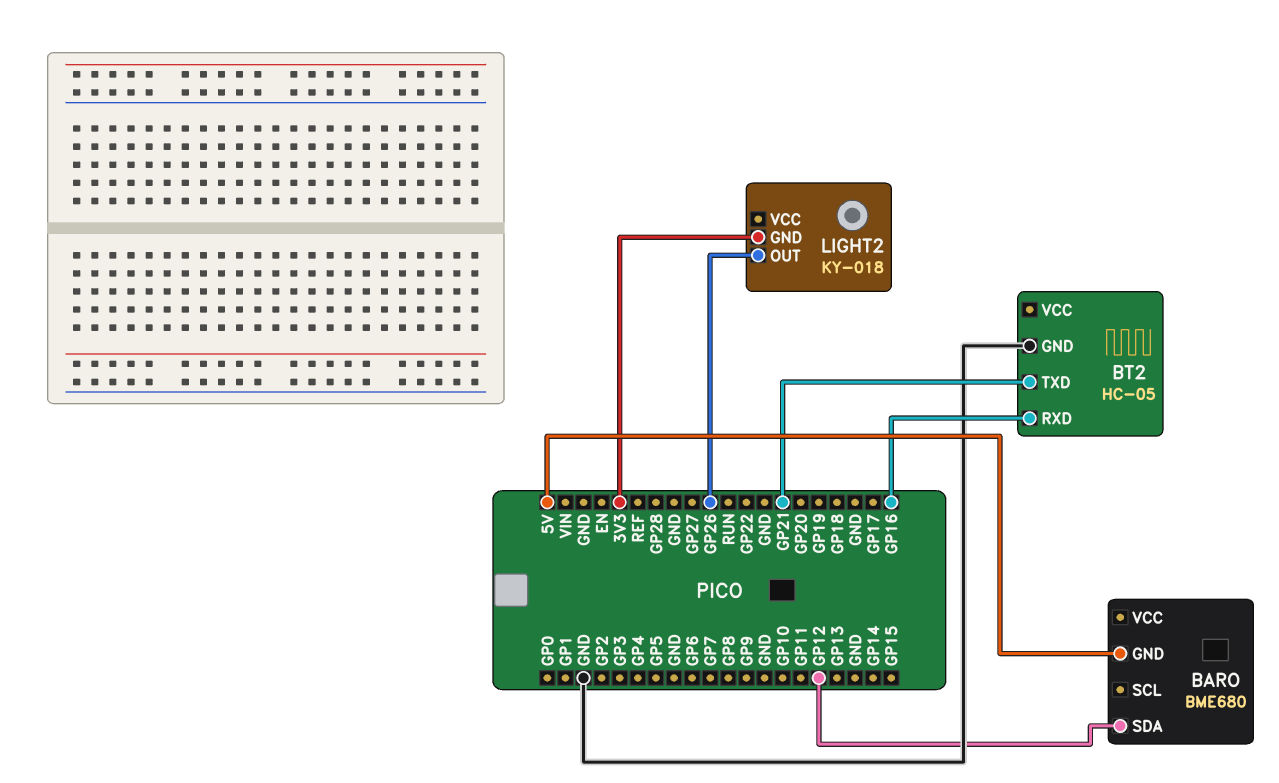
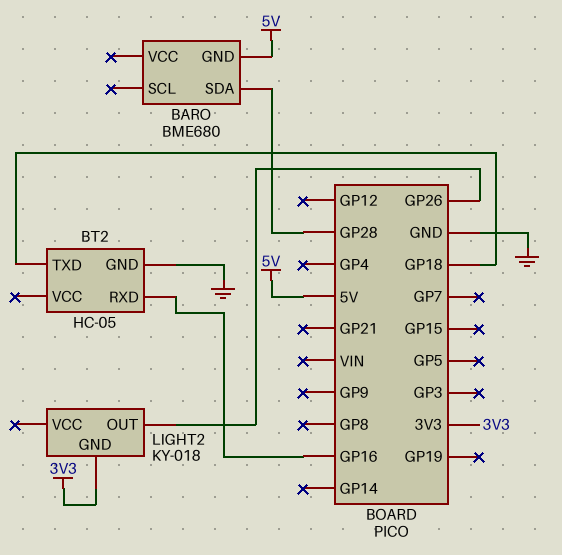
BARO pin SDA: GP12 -> GP28
BT2 pin TXD: GP21 -> GP18

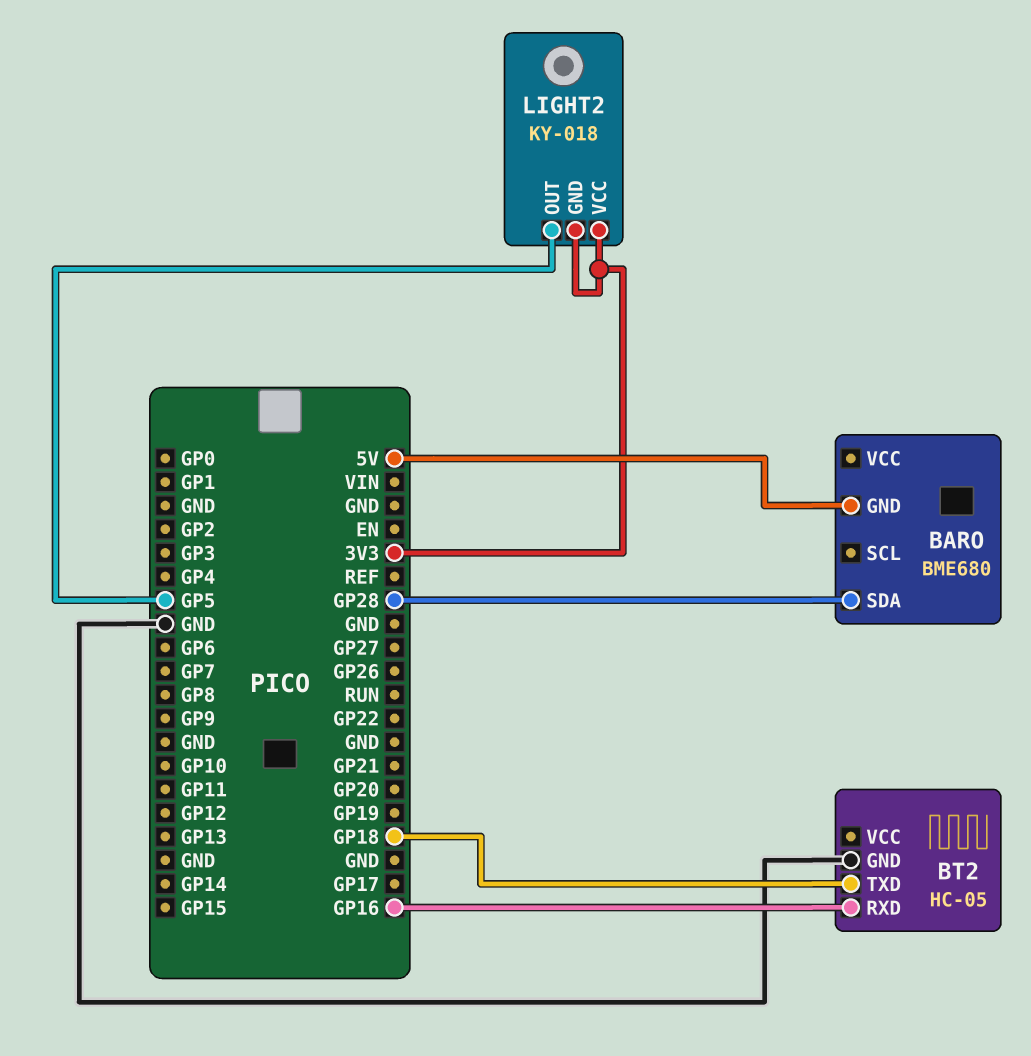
LIGHT2 pin OUT: GP26 -> GP5
LIGHT2 pin VCC: none -> 3V3

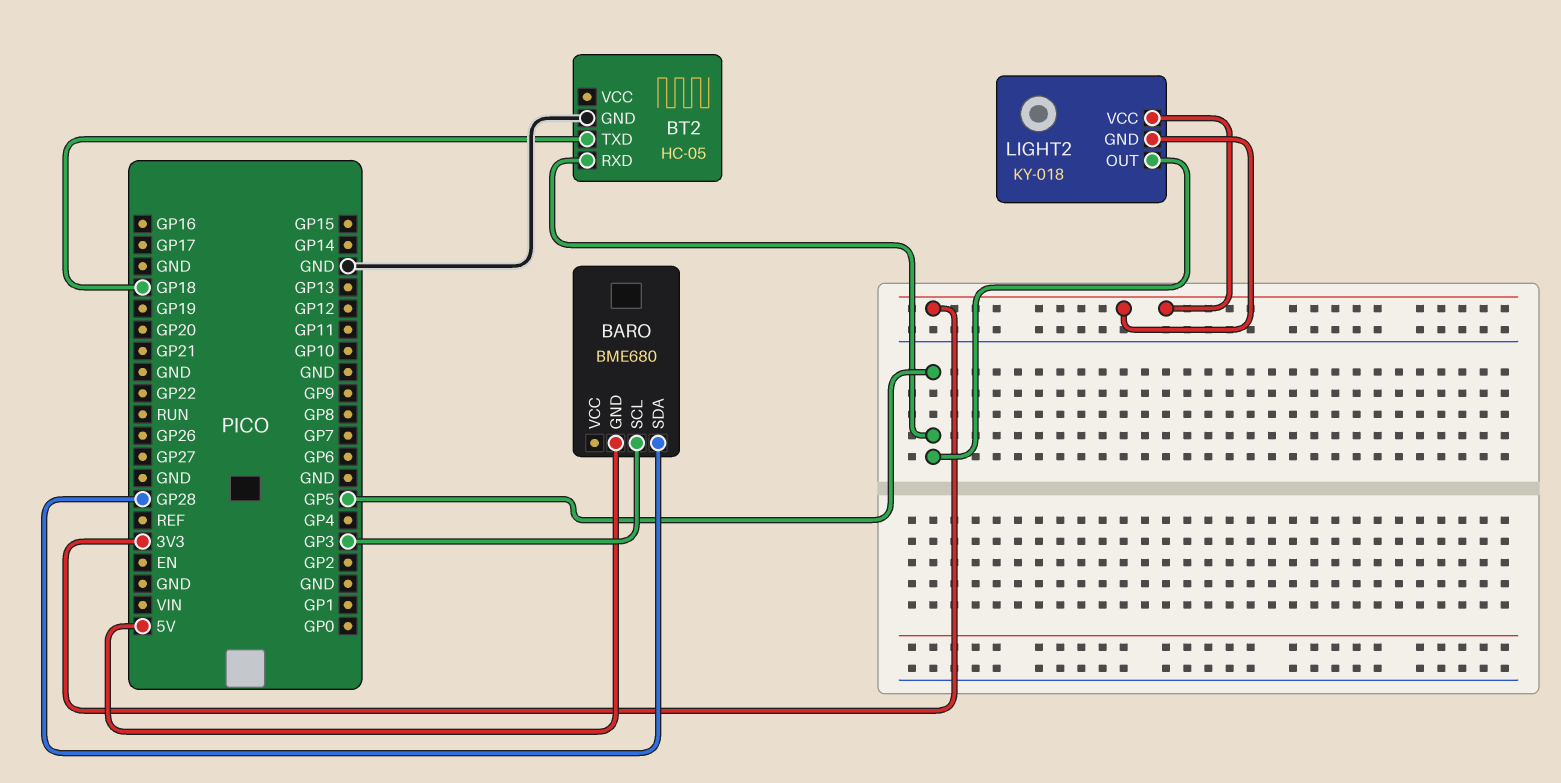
BARO pin SCL: none -> GP3
BT2 pin RXD: GP16 -> GP5

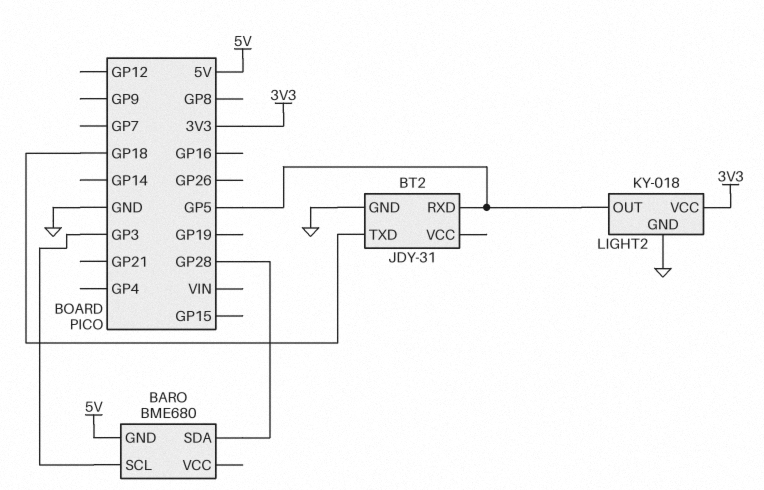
BT2: HC-05 -> JDY-31
LIGHT2 pin GND: 3V3 -> GND

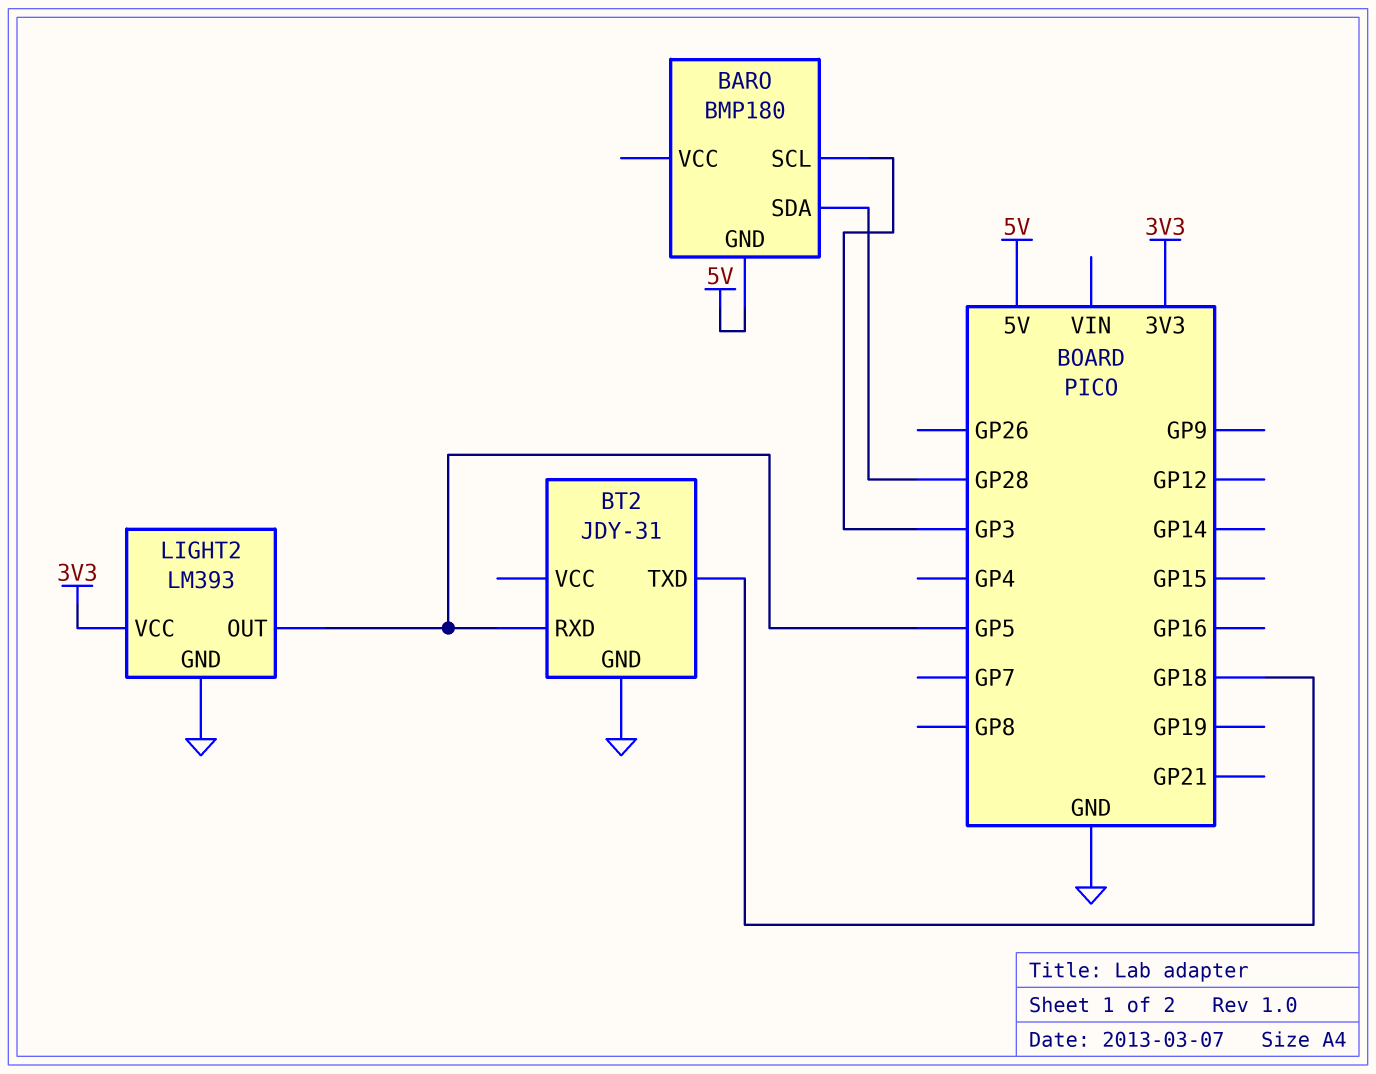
BARO: BME680 -> BMP180
LIGHT2: KY-018 -> LM393

